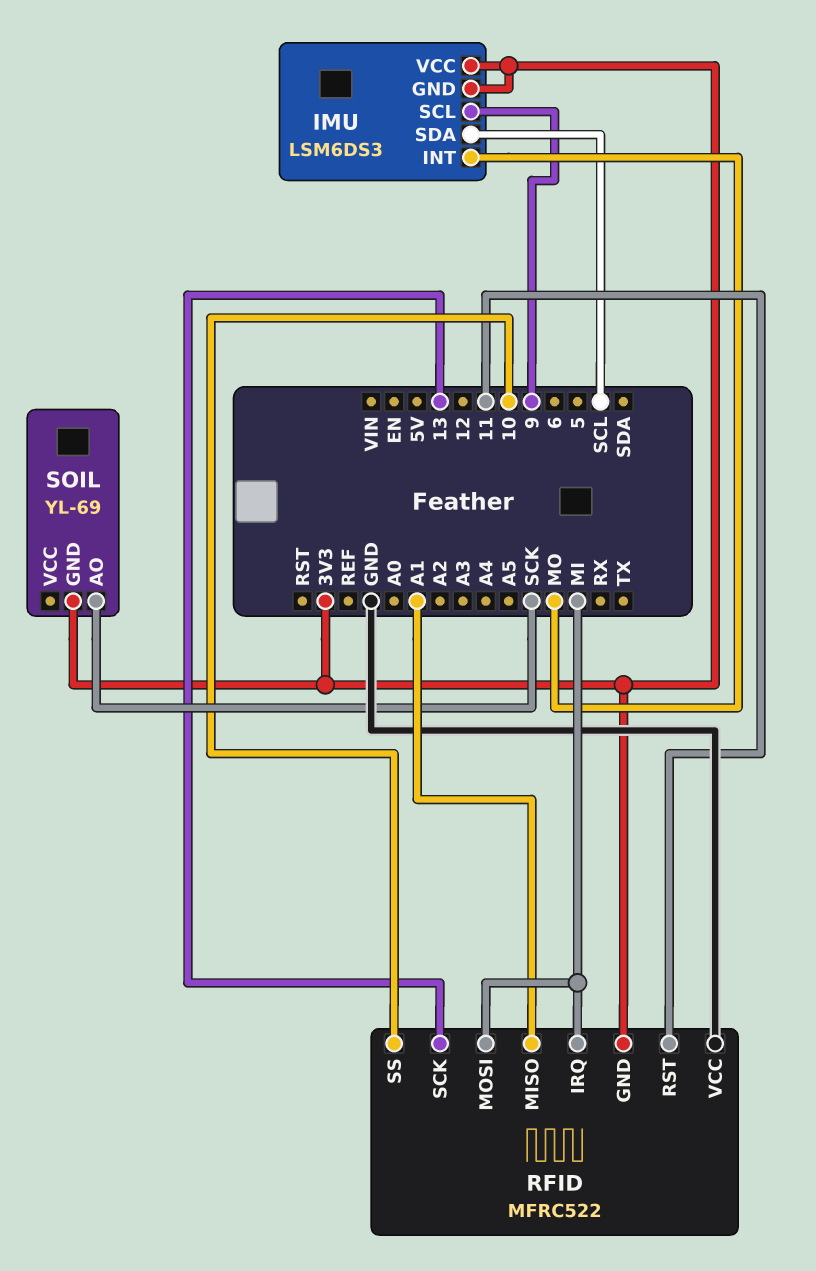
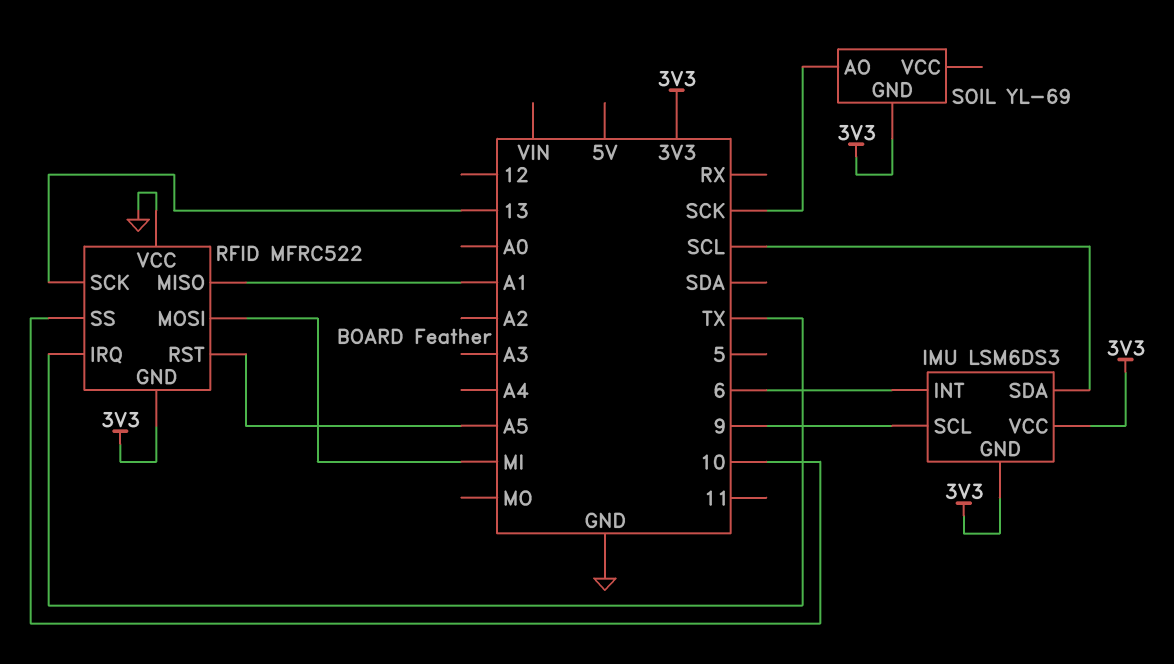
IMU pin INT: MO -> 6
RFID pin IRQ: MI -> TX
RFID pin RST: 11 -> A5

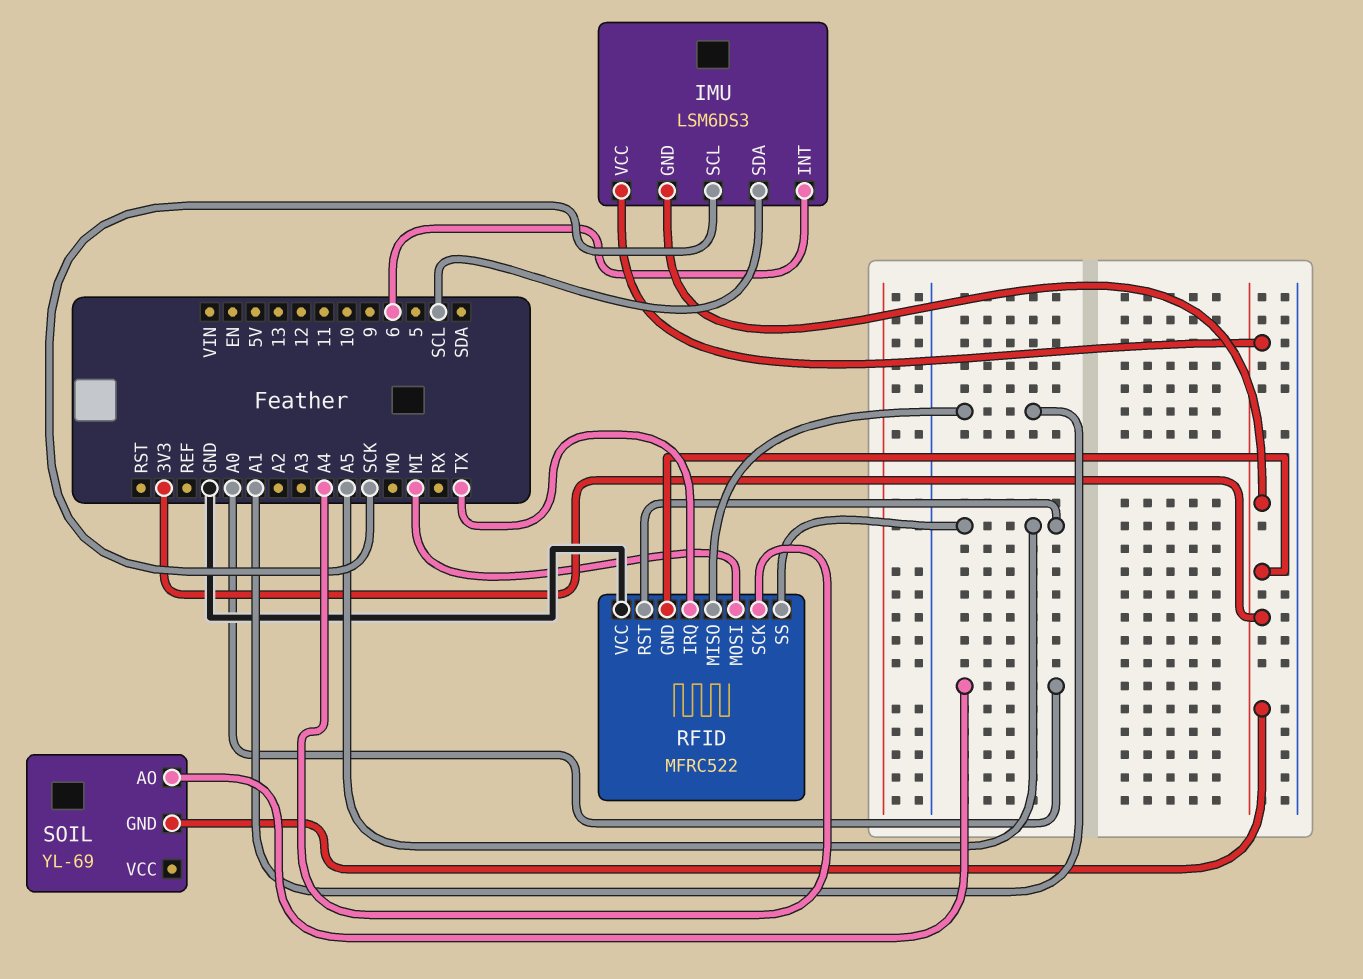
IMU pin SCL: 9 -> SCK
RFID pin SCK: 13 -> A4
RFID pin SS: 10 -> A5
SOIL pin AO: SCK -> A0

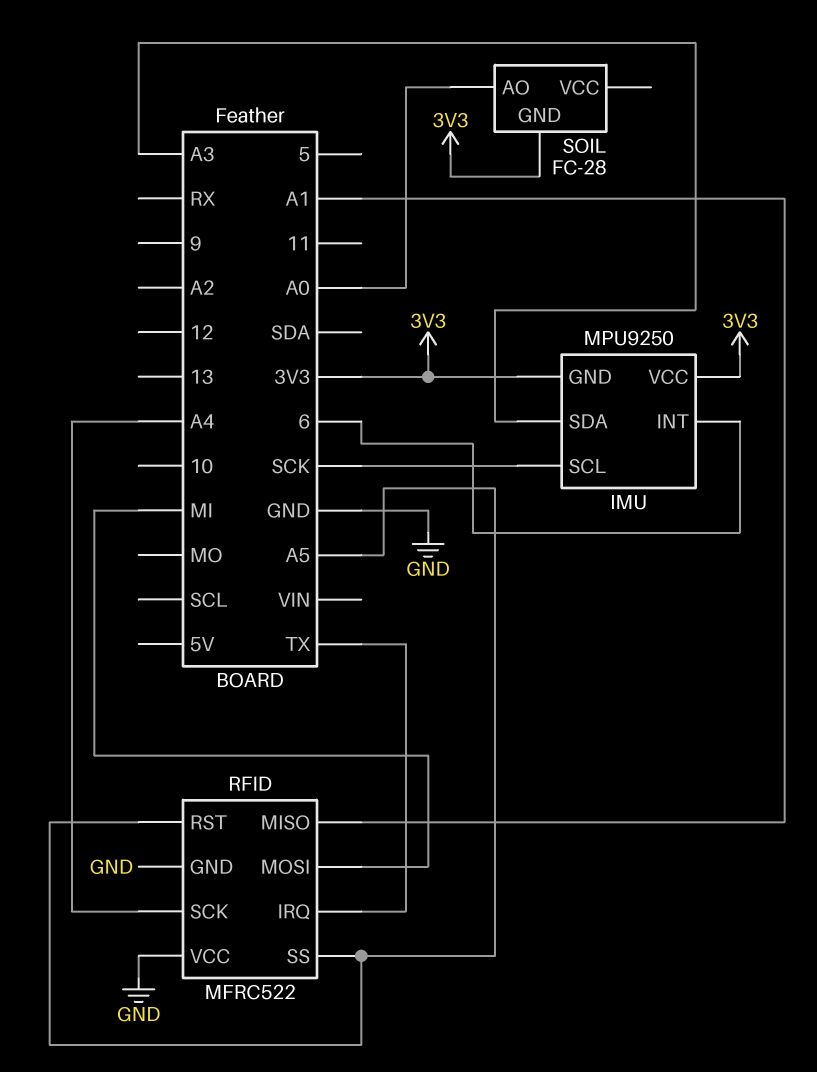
IMU: LSM6DS3 -> MPU9250
IMU pin SDA: SCL -> A3
RFID pin GND: 3V3 -> GND
SOIL: YL-69 -> FC-28

